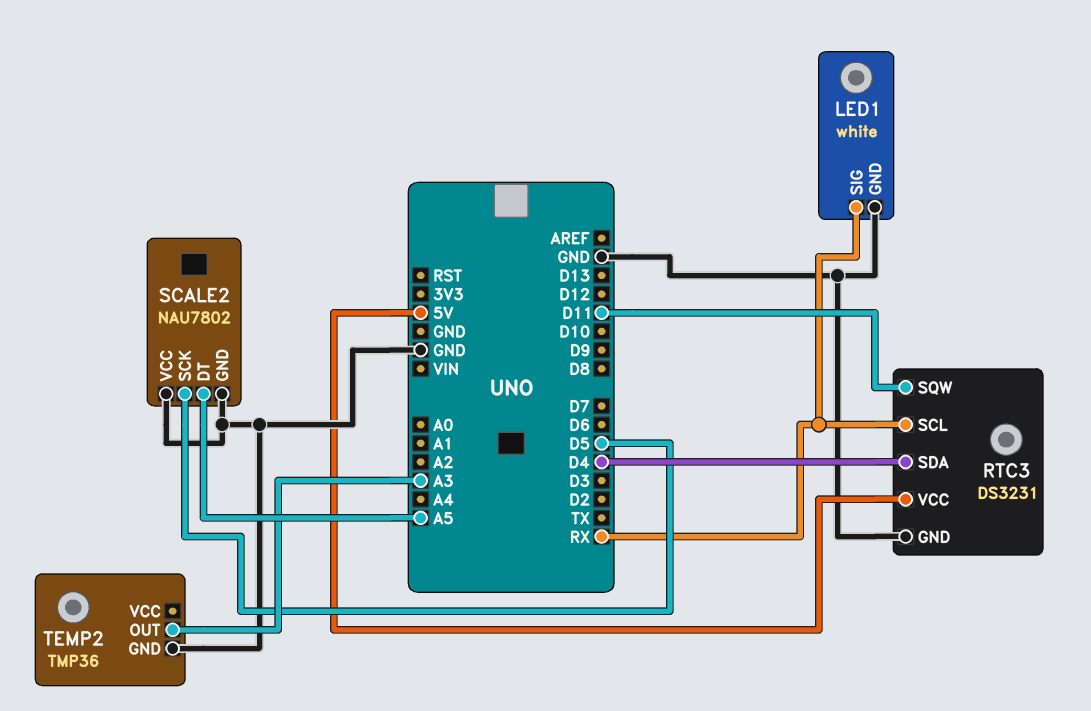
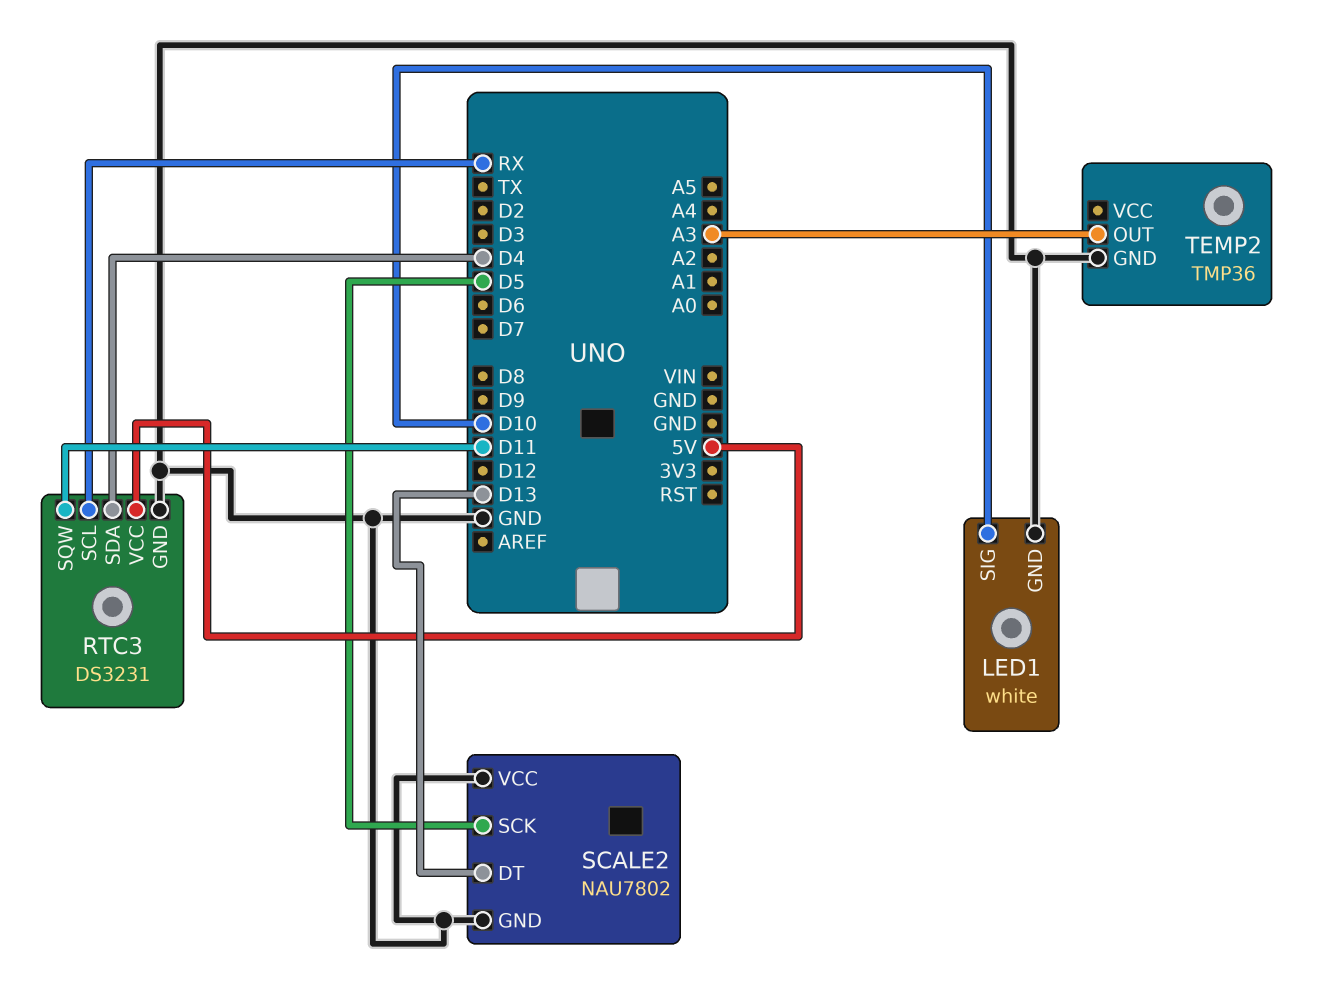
LED1 pin SIG: RX -> D10
SCALE2 pin DT: A5 -> D13

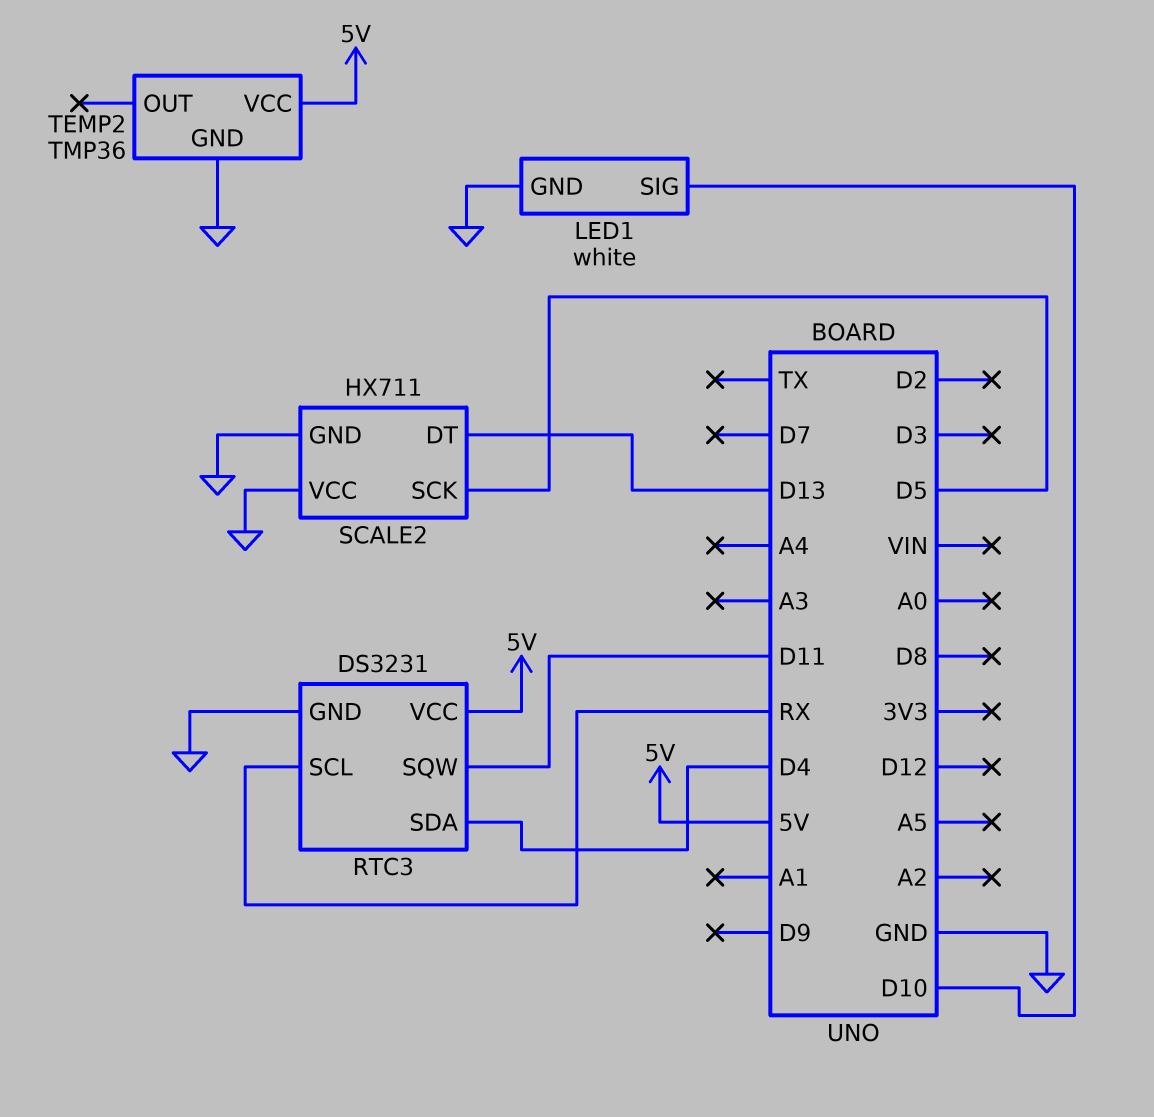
SCALE2: NAU7802 -> HX711
TEMP2 pin OUT: A3 -> none
TEMP2 pin VCC: none -> 5V

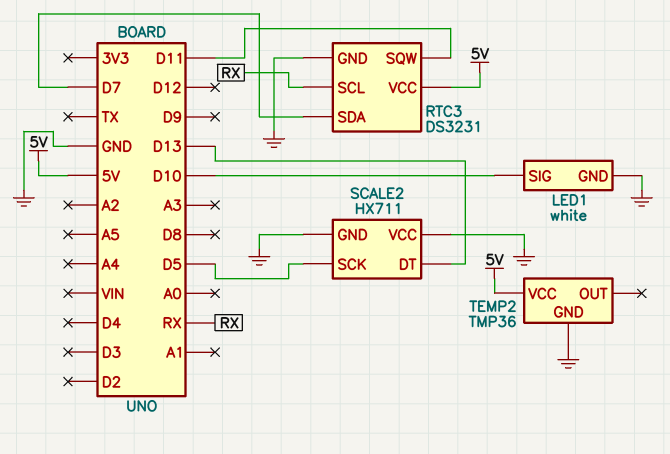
RTC3 pin SDA: D4 -> D7

